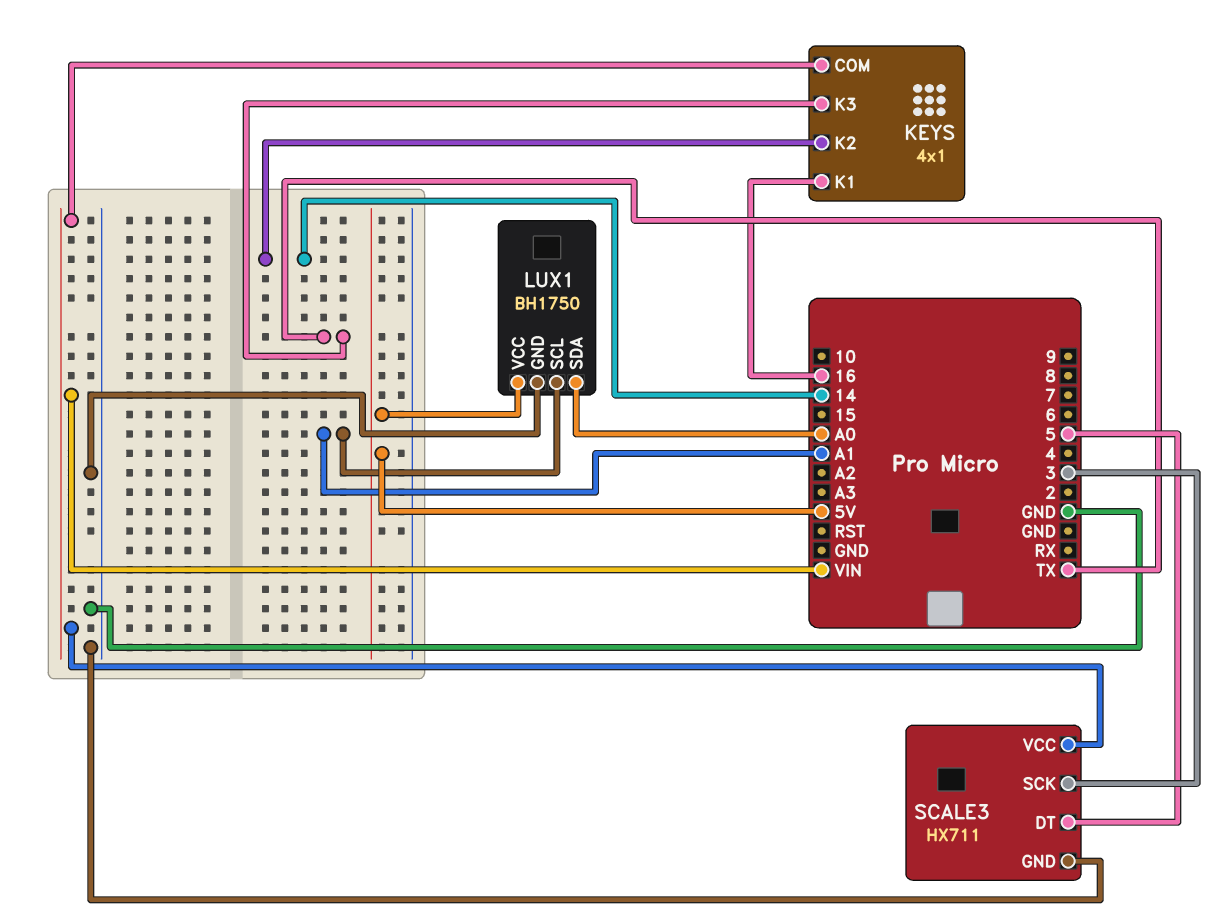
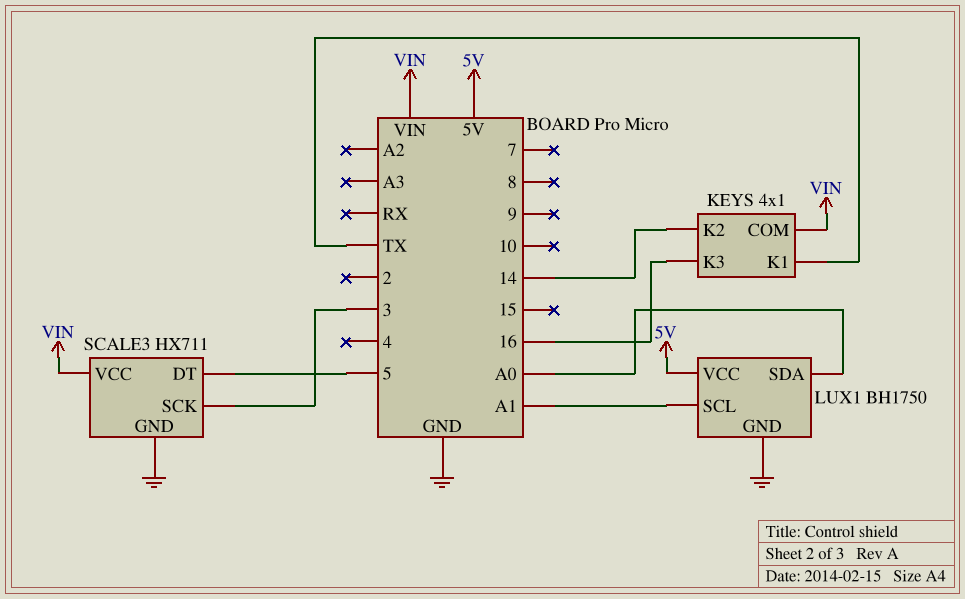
KEYS pin K1: 16 -> TX
KEYS pin K3: TX -> 16

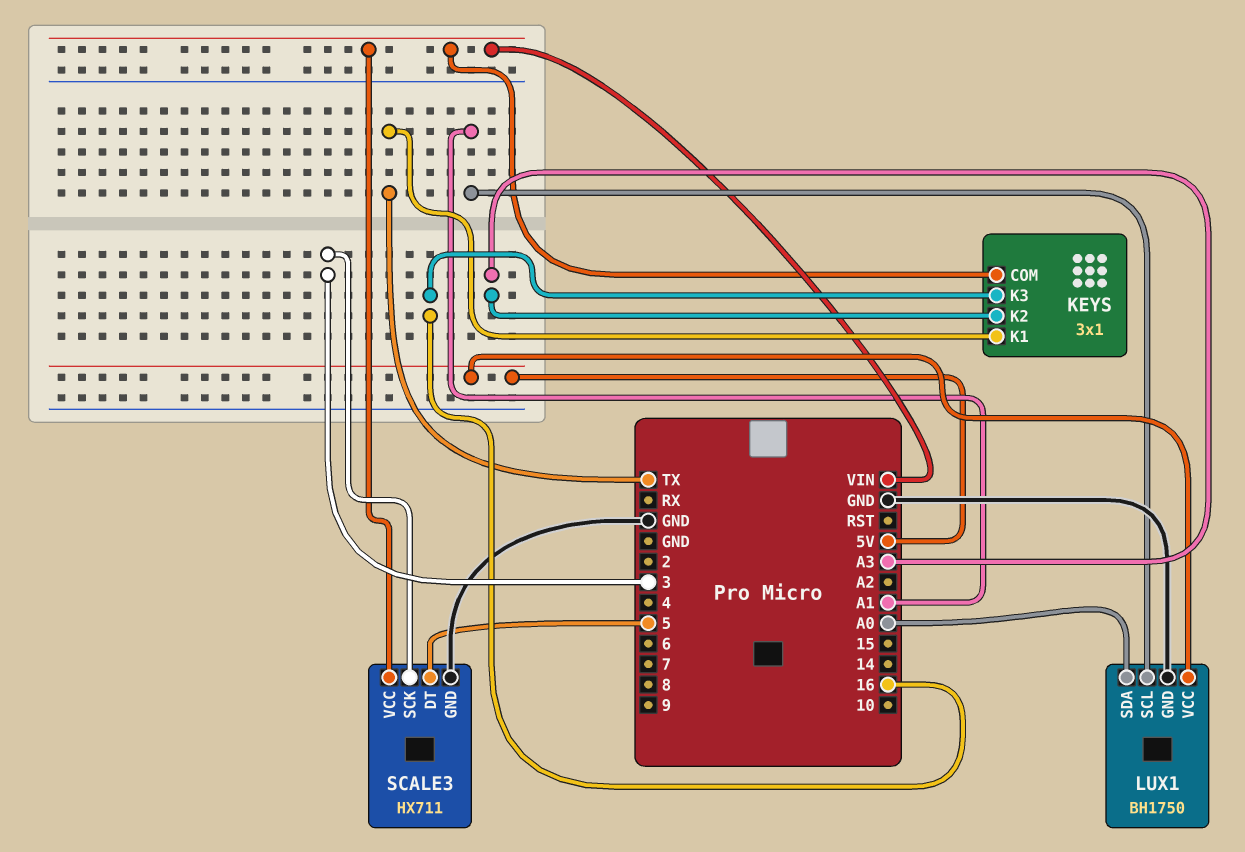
KEYS: 4x1 -> 3x1
KEYS pin K2: 14 -> A3

